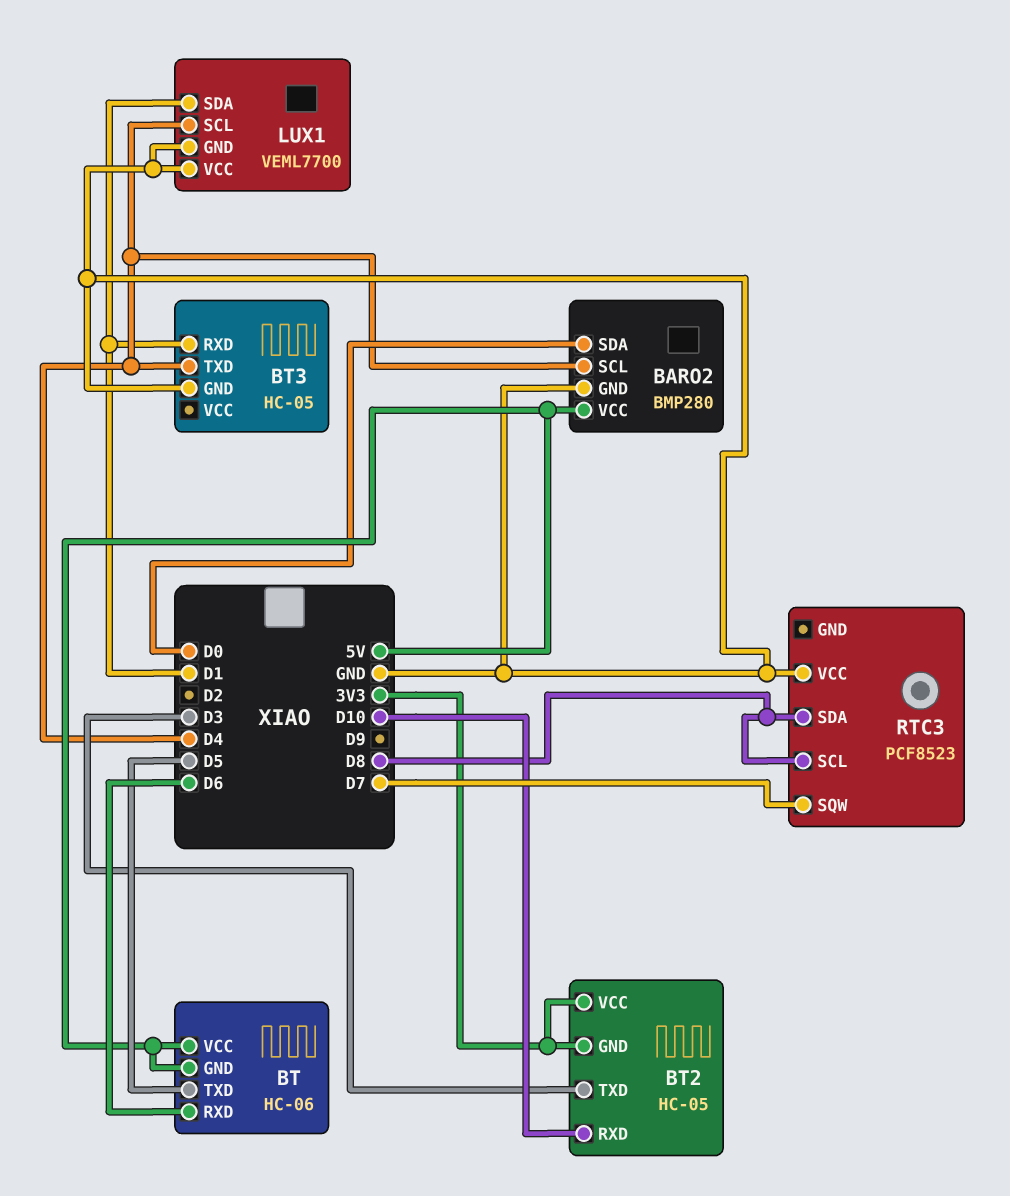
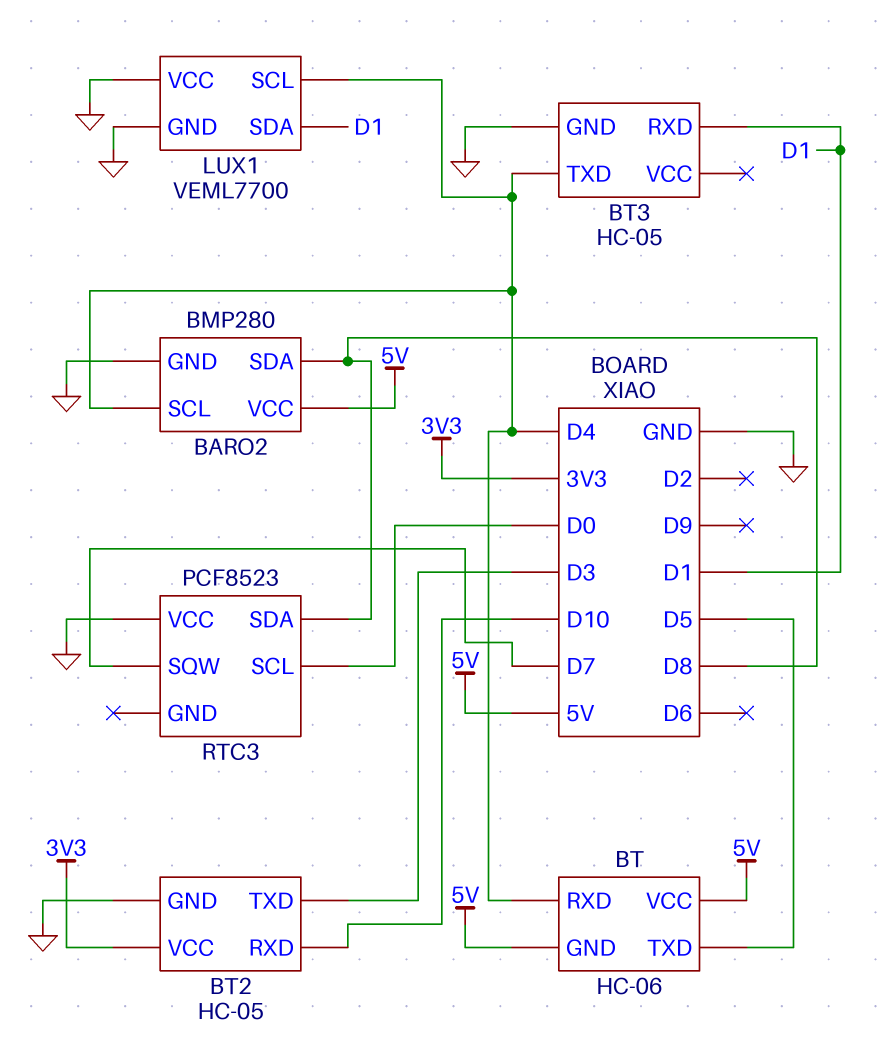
BARO2 pin SDA: D0 -> D8
BT pin RXD: D6 -> D4
BT2 pin GND: 3V3 -> GND
RTC3 pin SCL: D8 -> D0

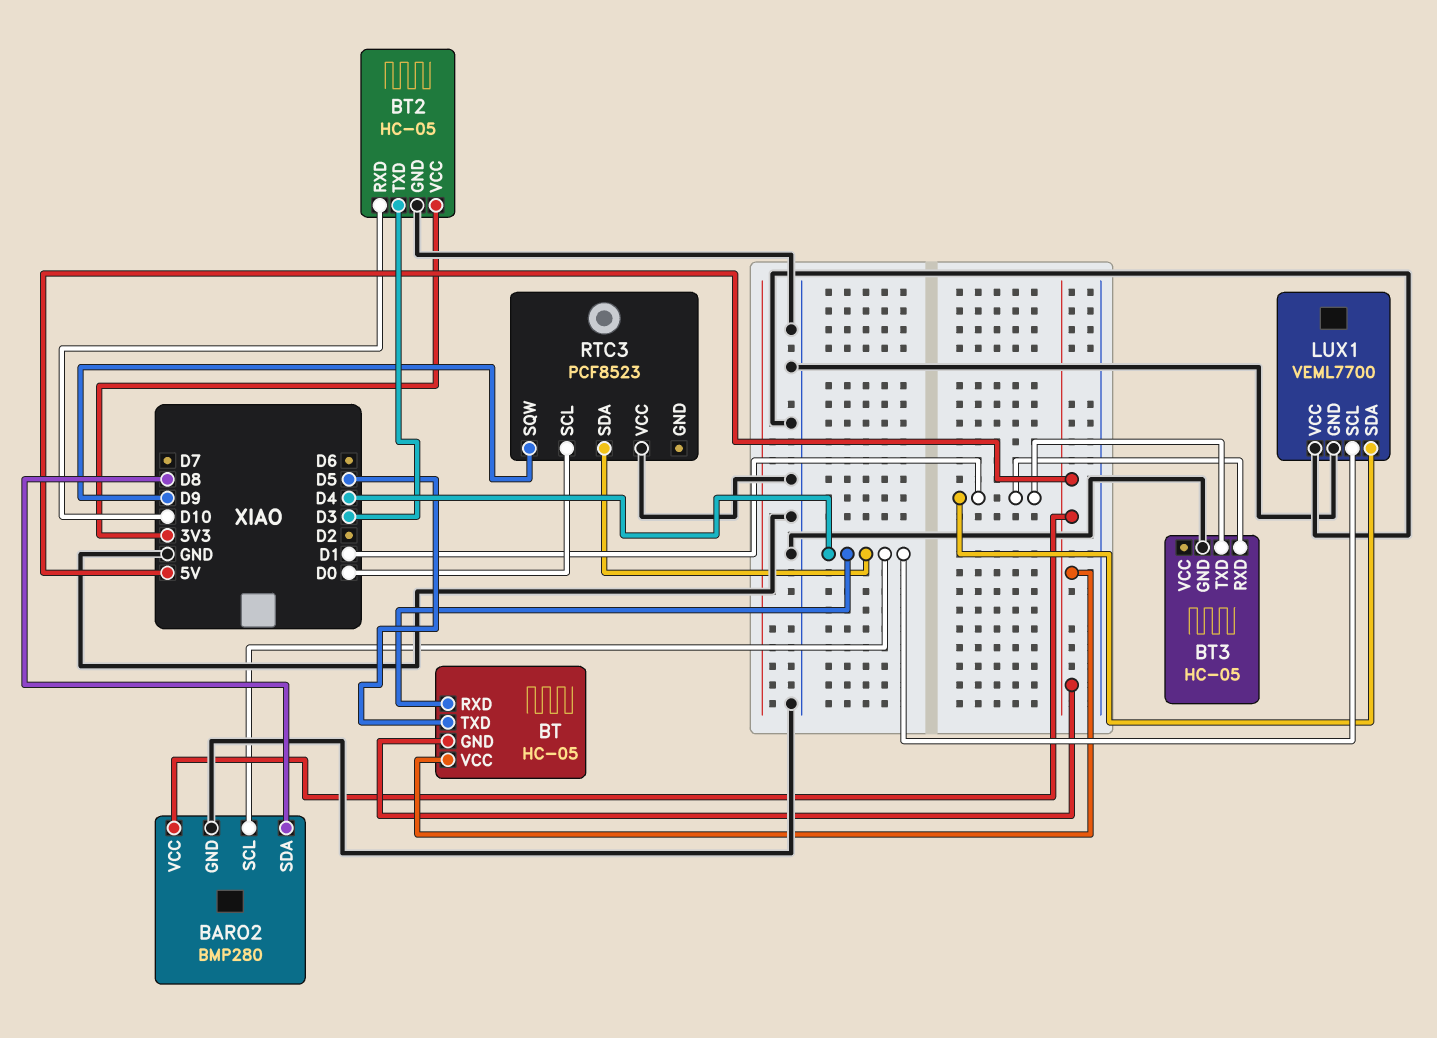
BT: HC-06 -> HC-05
BT3 pin TXD: D4 -> D1
RTC3 pin SDA: D8 -> D4
RTC3 pin SQW: D7 -> D9

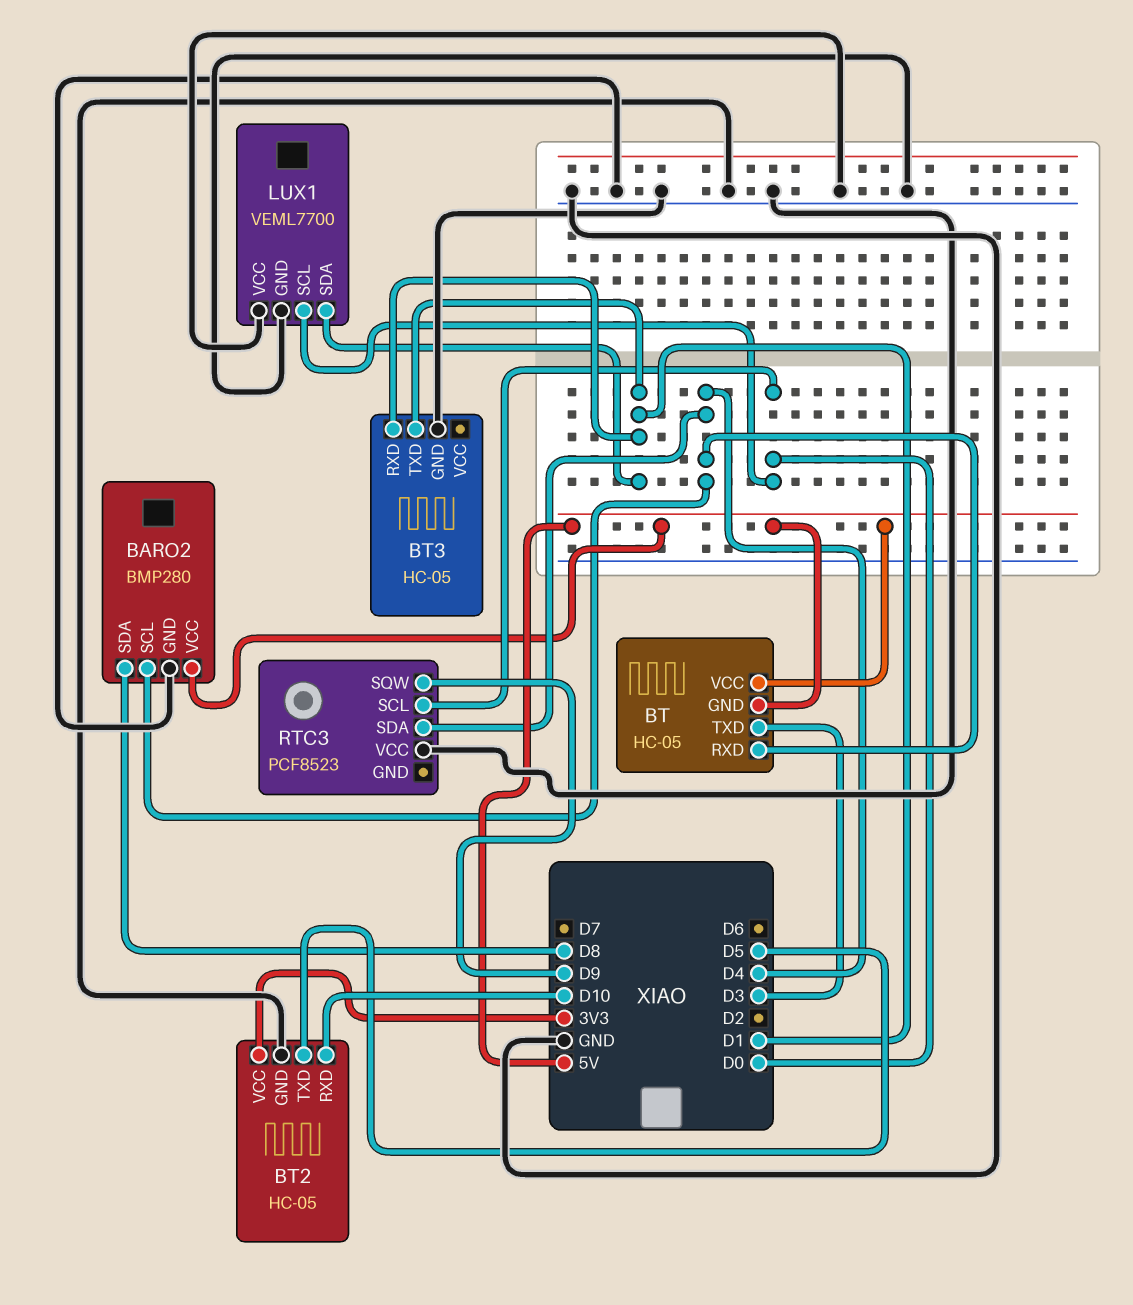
BT pin TXD: D5 -> D3
BT2 pin TXD: D3 -> D5
LUX1 pin SCL: D4 -> D0

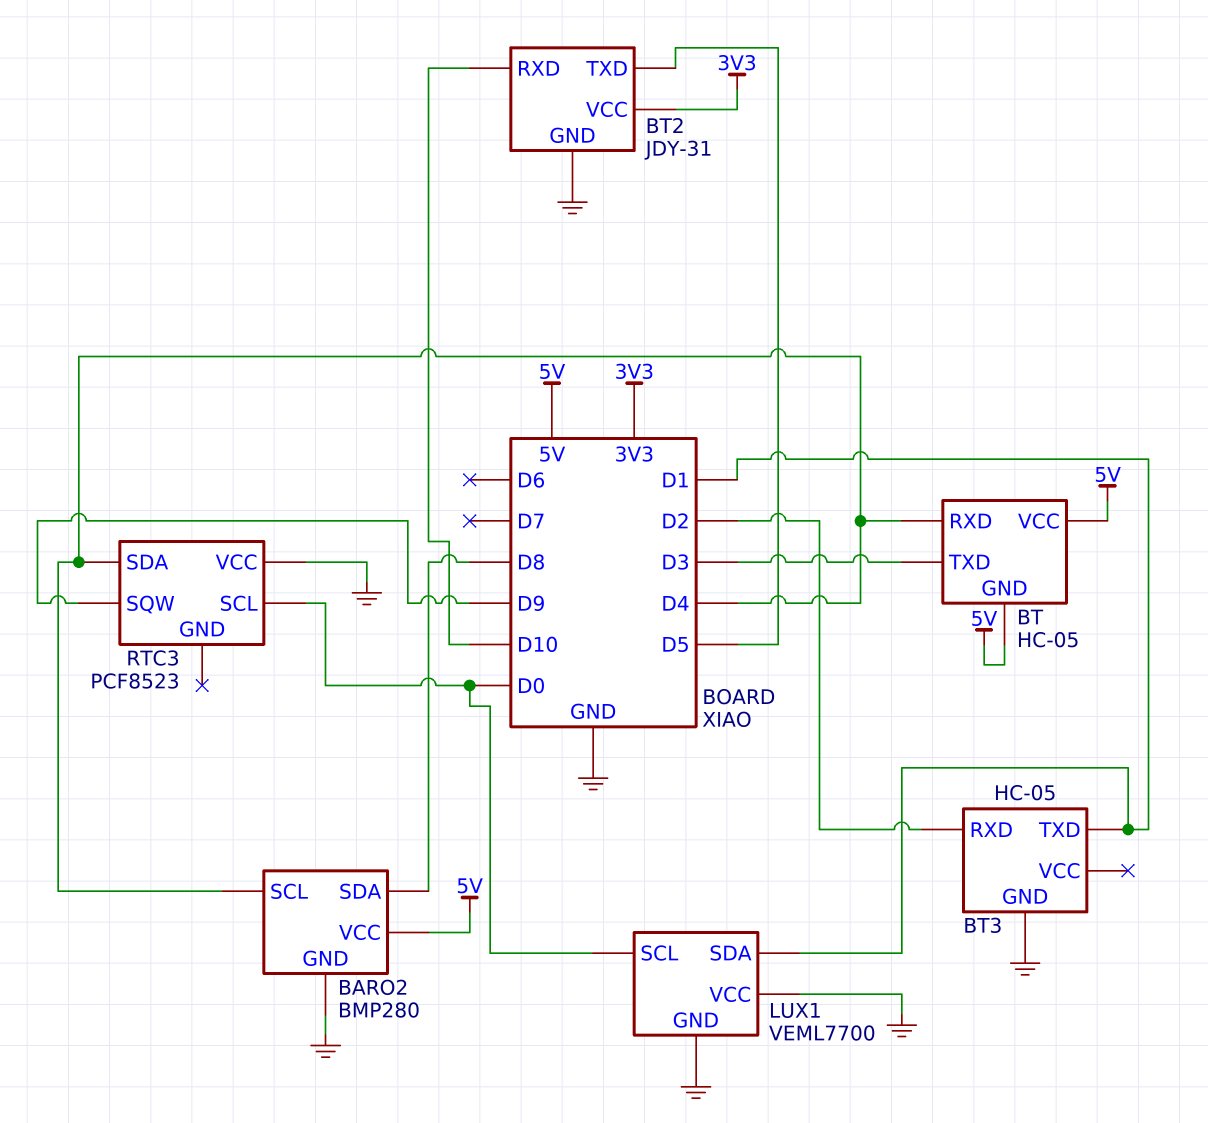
BT2: HC-05 -> JDY-31
BT3 pin RXD: D1 -> D2

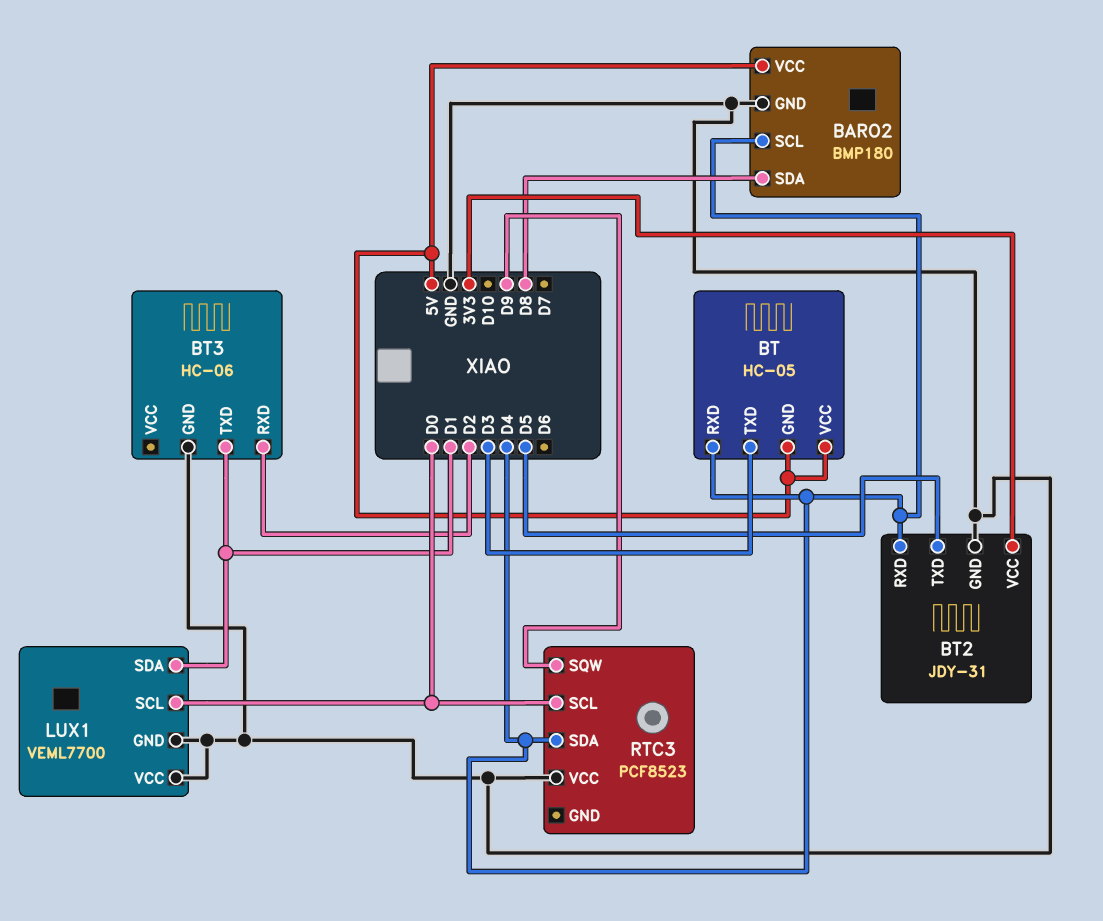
BARO2: BMP280 -> BMP180
BT2 pin RXD: D10 -> D4
BT3: HC-05 -> HC-06

